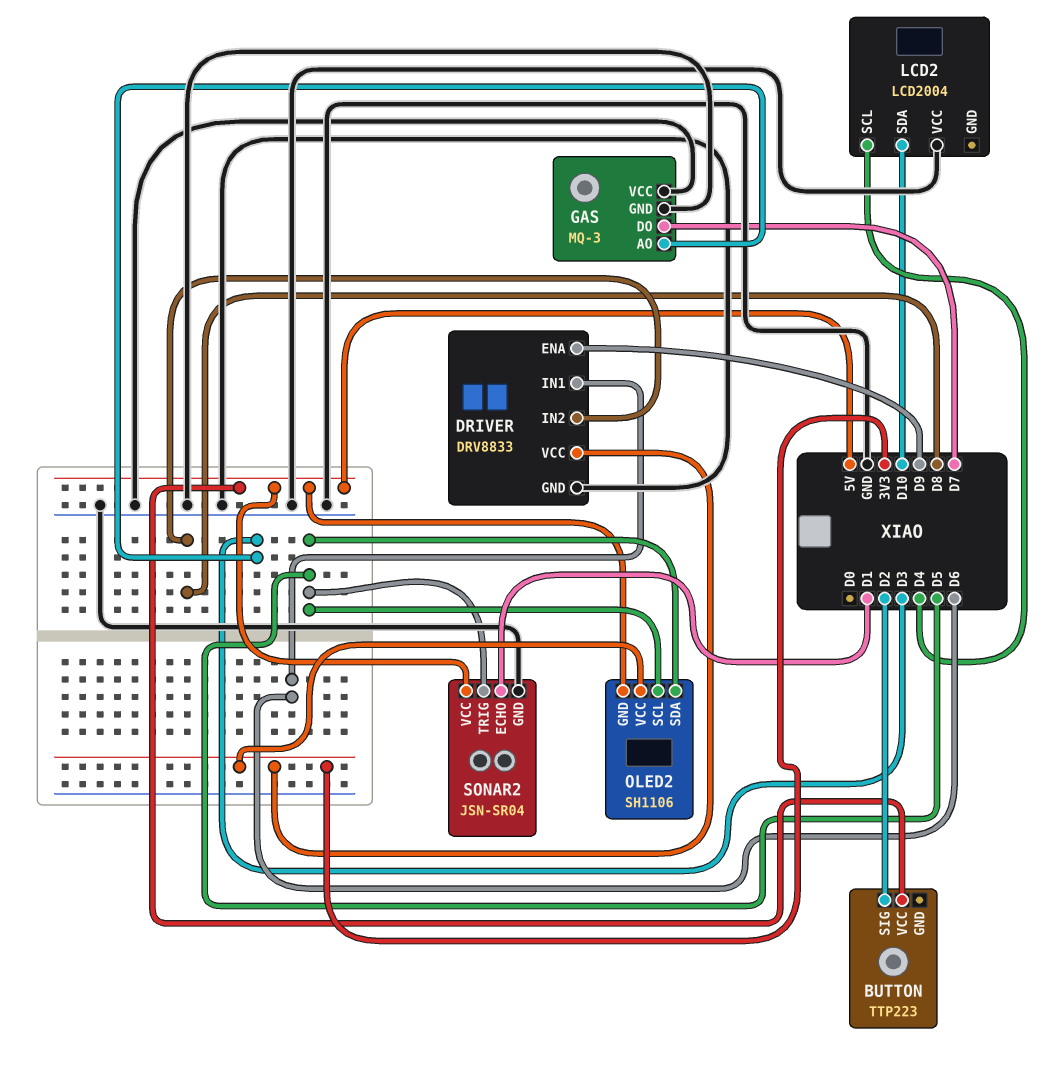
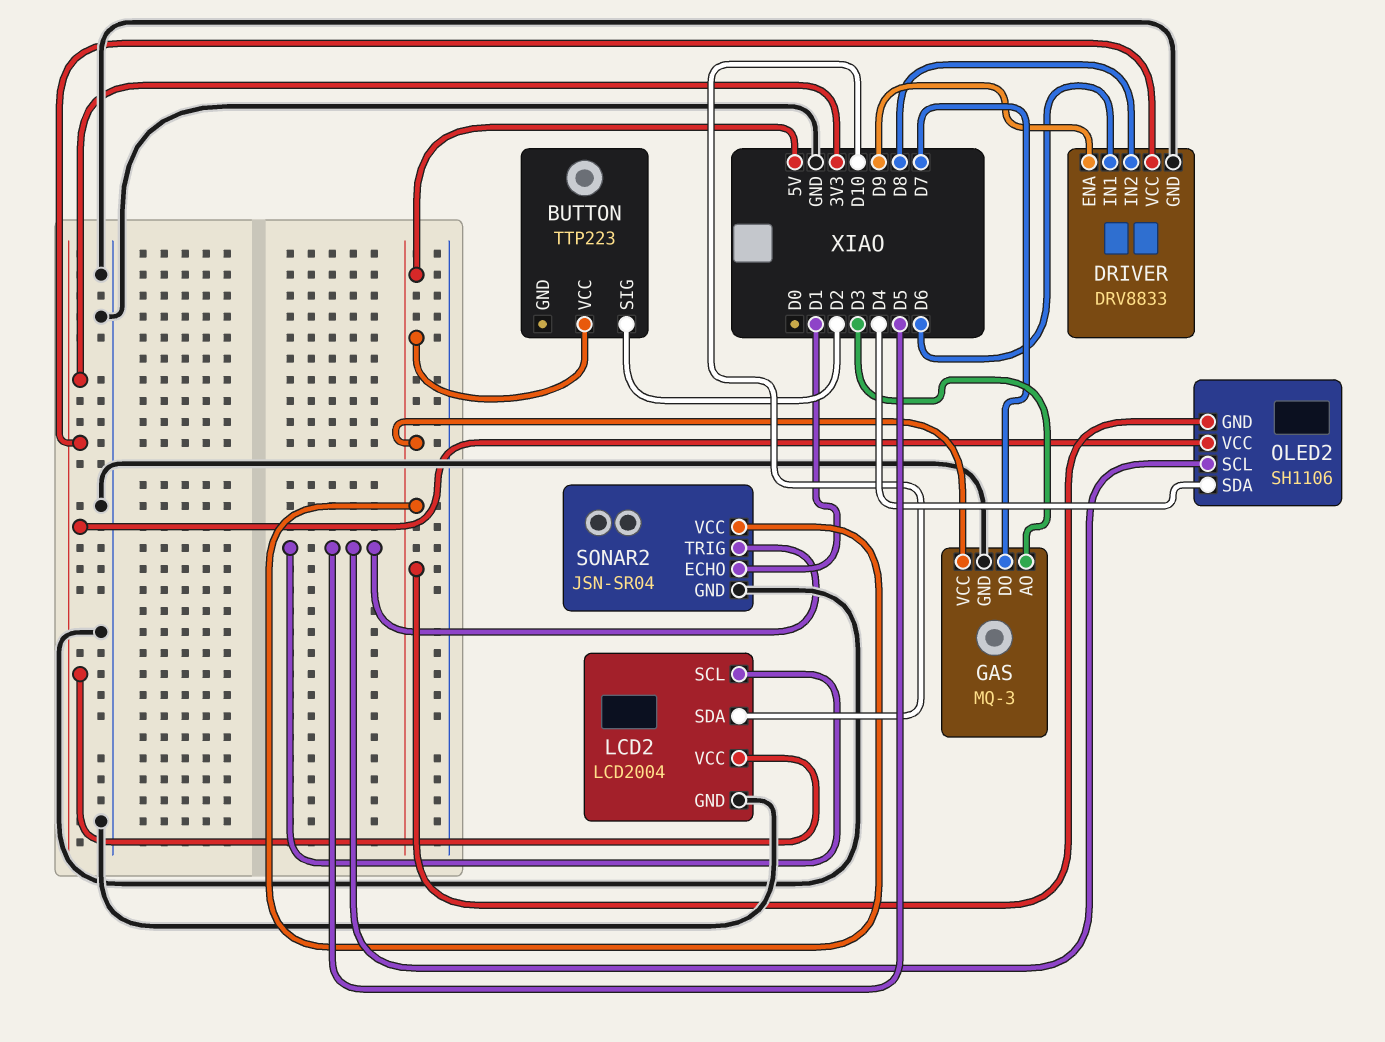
GAS pin VCC: GND -> 5V
LCD2 pin GND: none -> GND
LCD2 pin SCL: D4 -> D5
LCD2 pin VCC: GND -> 3V3
OLED2 pin SDA: D5 -> D4

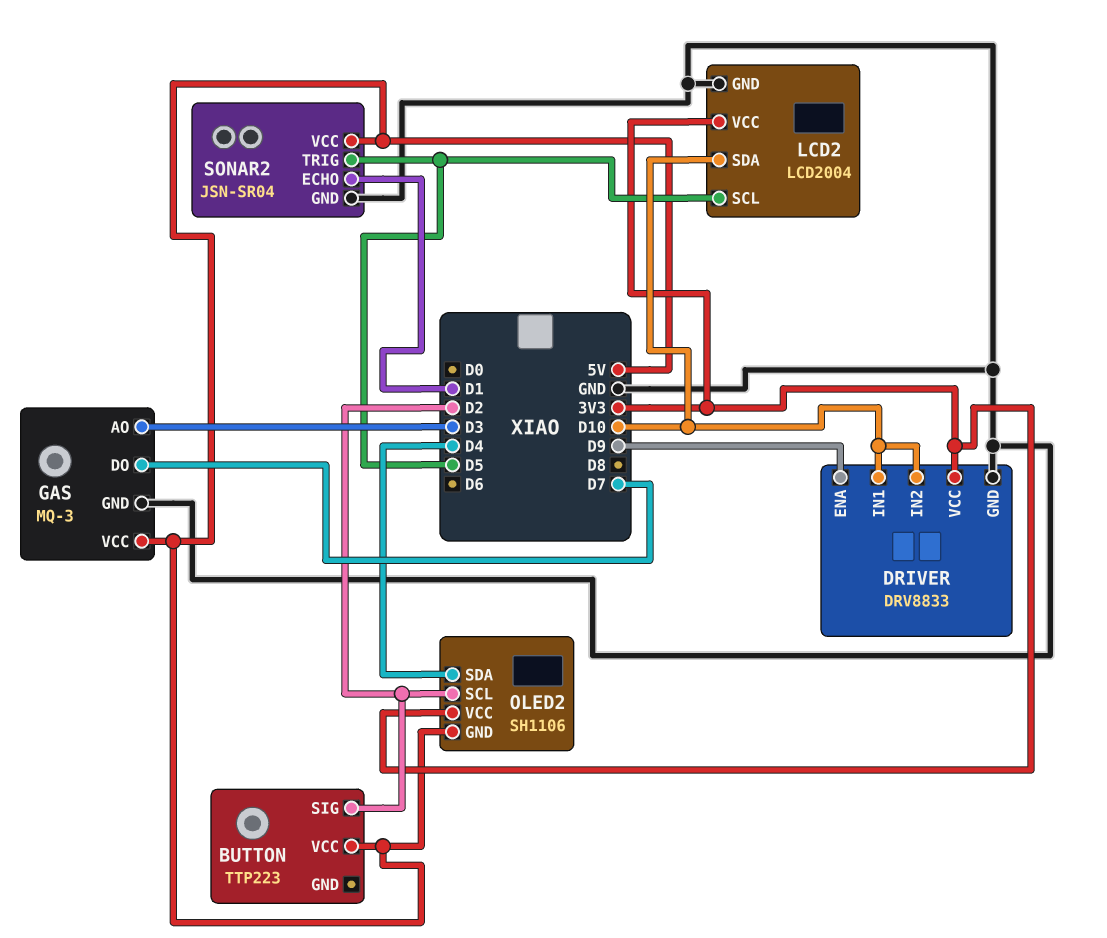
DRIVER pin IN1: D6 -> D10
DRIVER pin IN2: D8 -> D10
OLED2 pin SCL: D5 -> D2

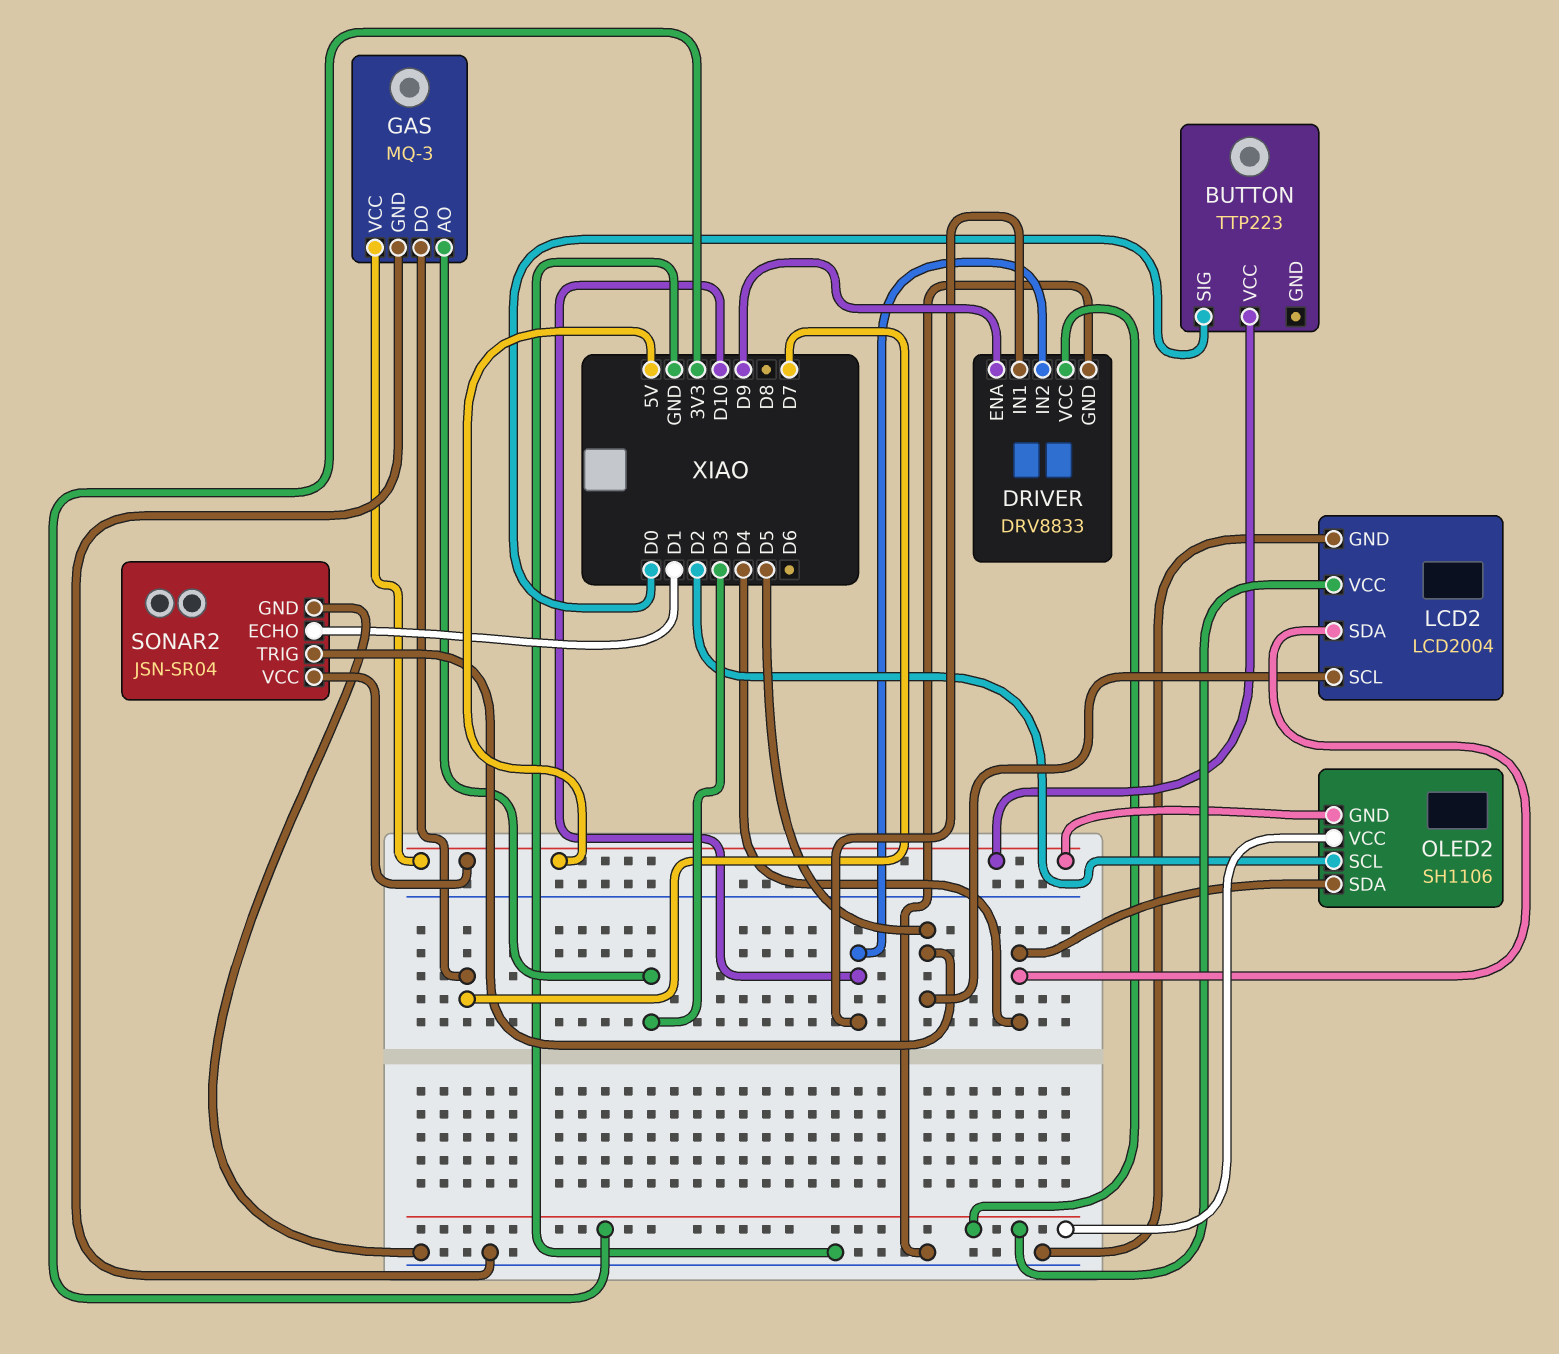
BUTTON pin SIG: D2 -> D0
LCD2 pin SDA: D10 -> D4

